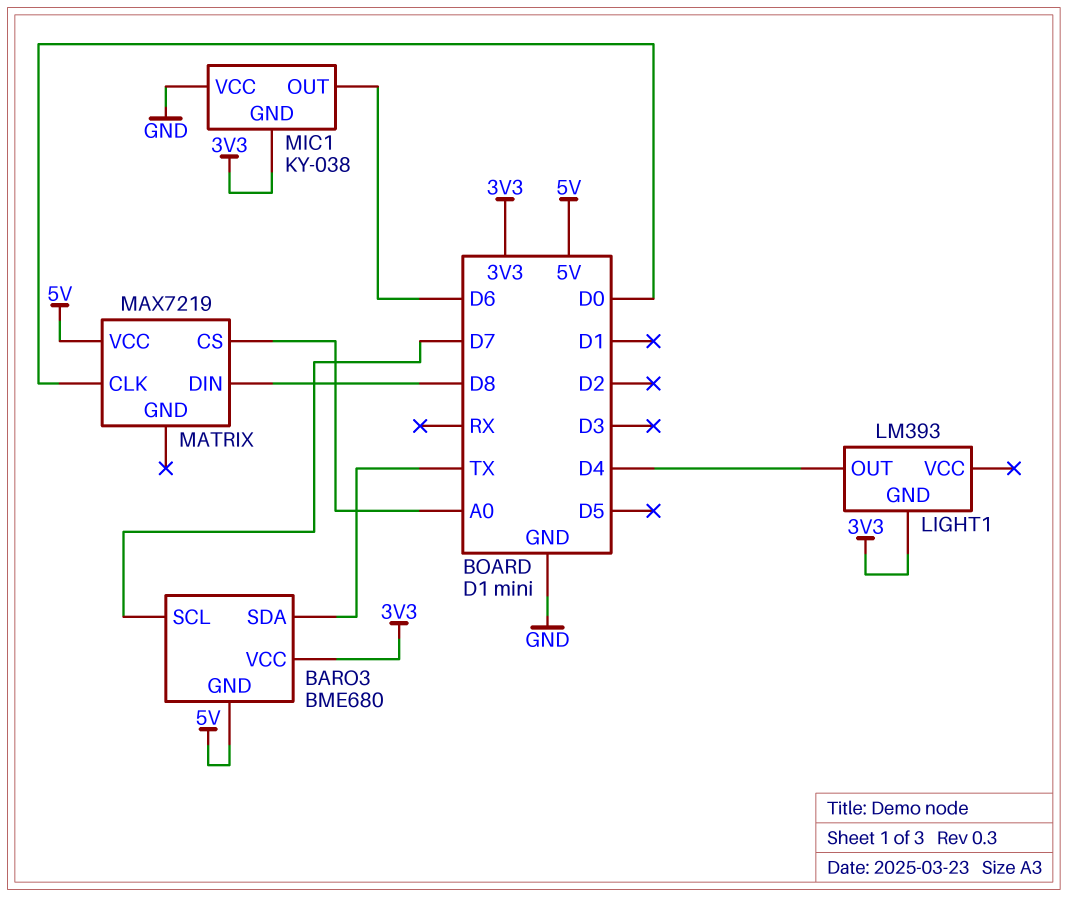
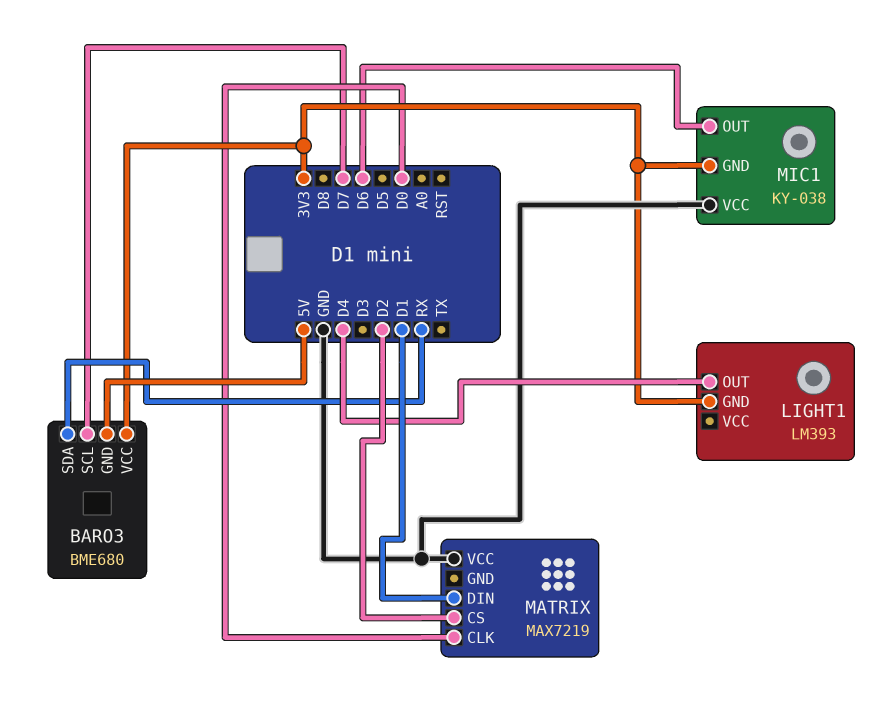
BARO3 pin SDA: TX -> RX
MATRIX pin CS: A0 -> D2
MATRIX pin DIN: D8 -> D1
MATRIX pin VCC: 5V -> GND

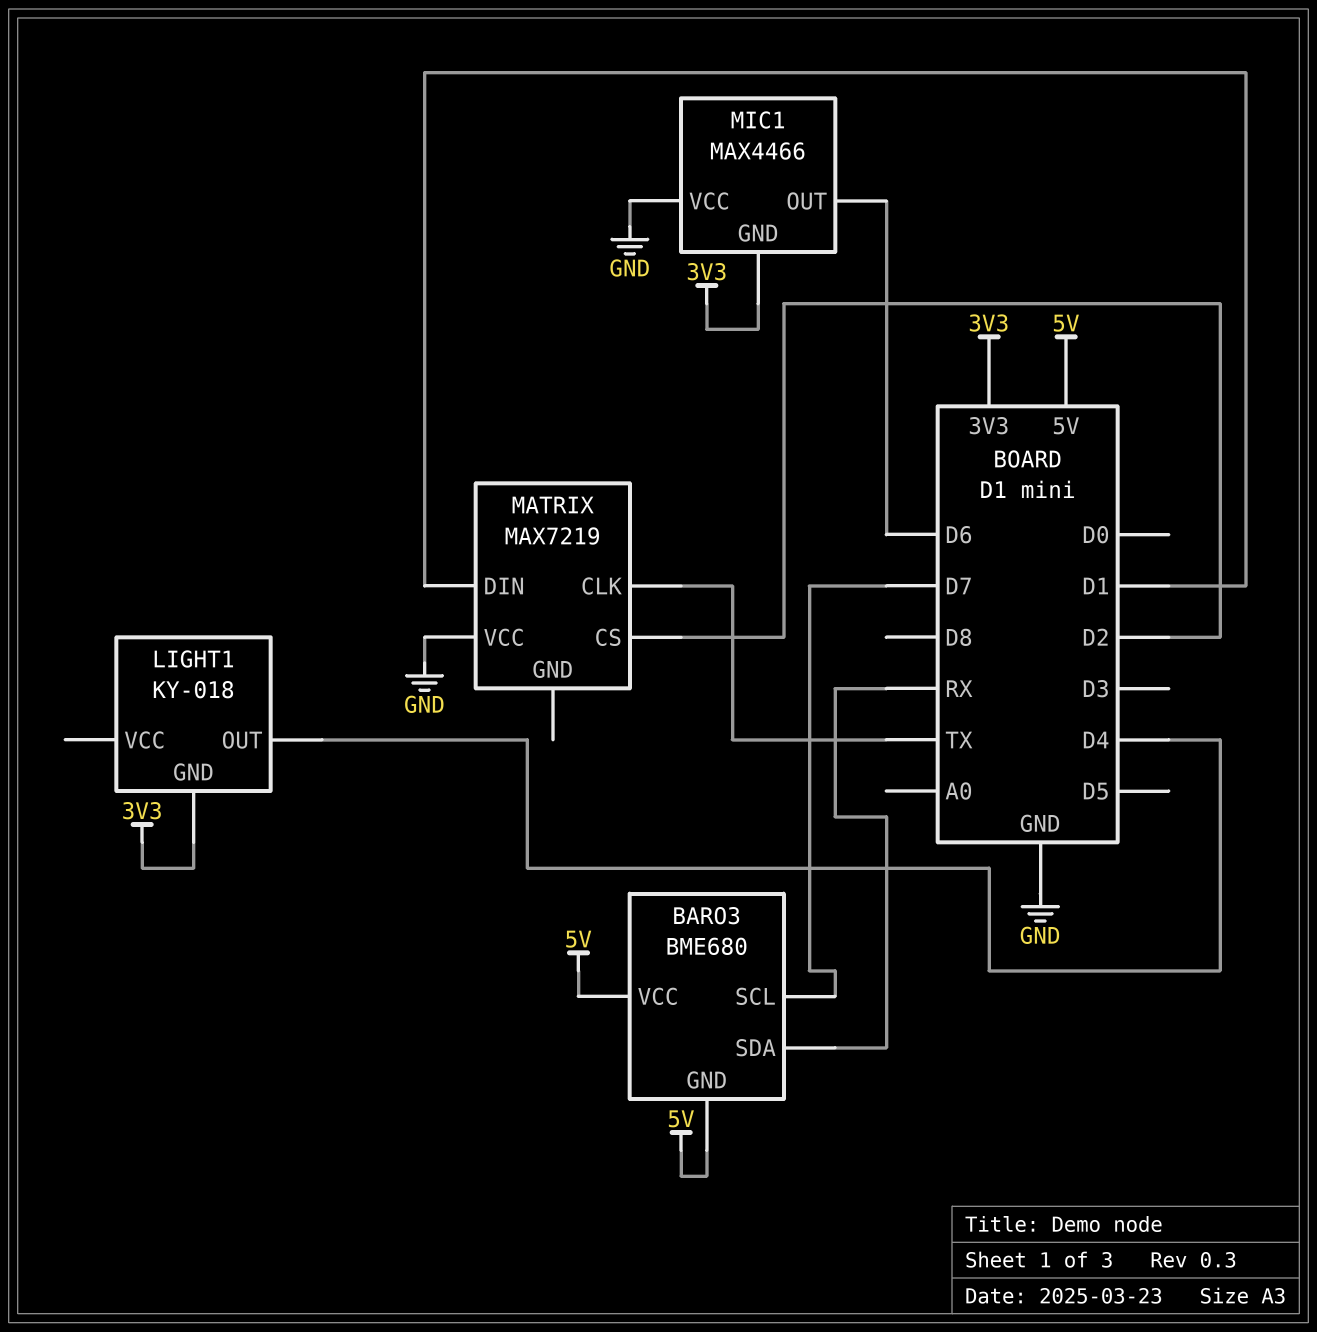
BARO3 pin VCC: 3V3 -> 5V
LIGHT1: LM393 -> KY-018
MATRIX pin CLK: D0 -> TX
MIC1: KY-038 -> MAX4466

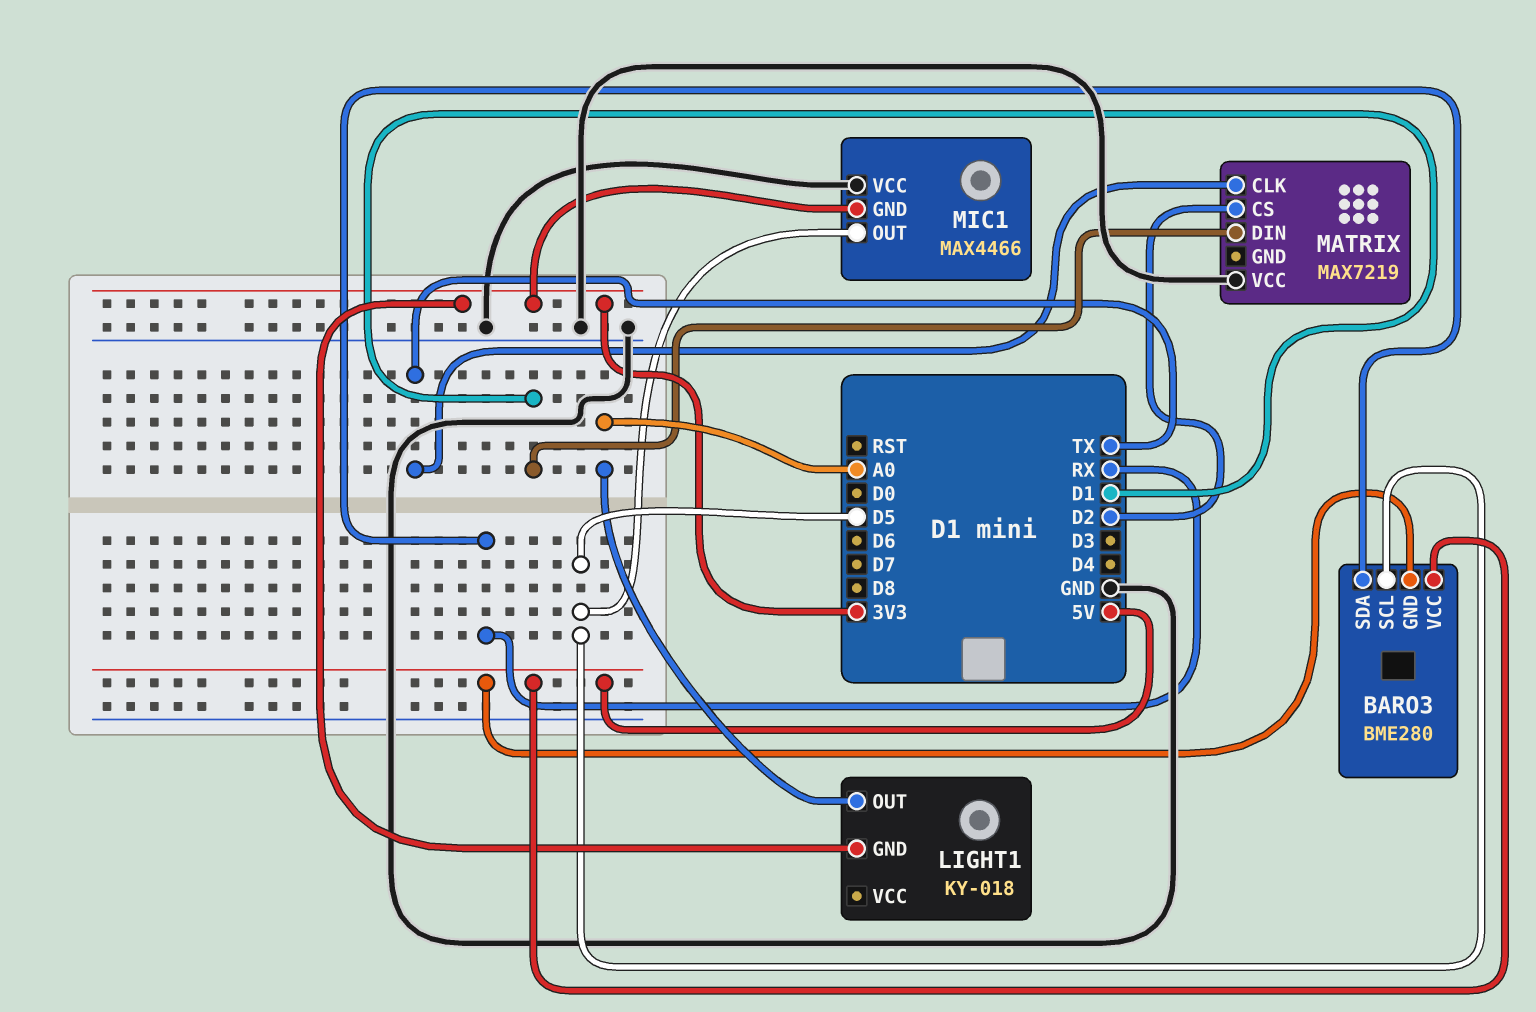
BARO3: BME680 -> BME280
BARO3 pin SCL: D7 -> D5
LIGHT1 pin OUT: D4 -> A0
MIC1 pin OUT: D6 -> D5

